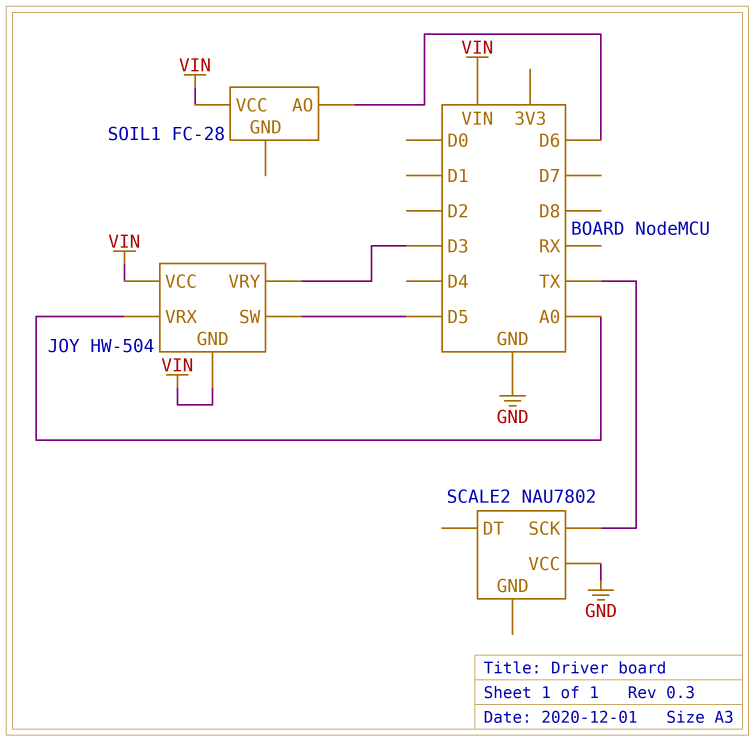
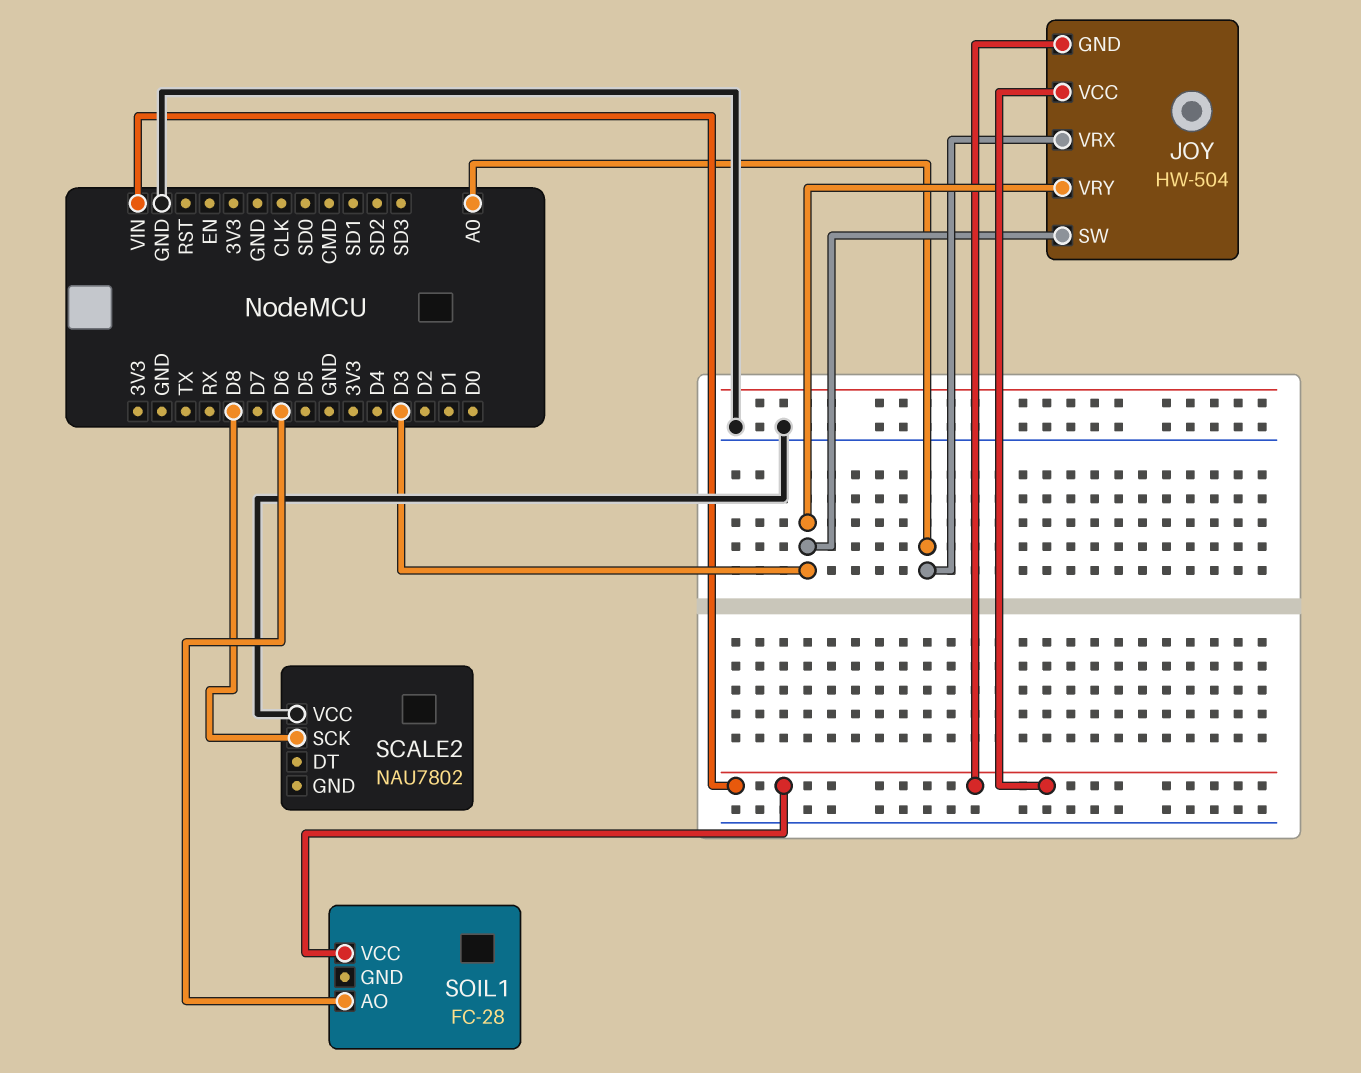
JOY pin SW: D5 -> D3
SCALE2 pin SCK: TX -> D8

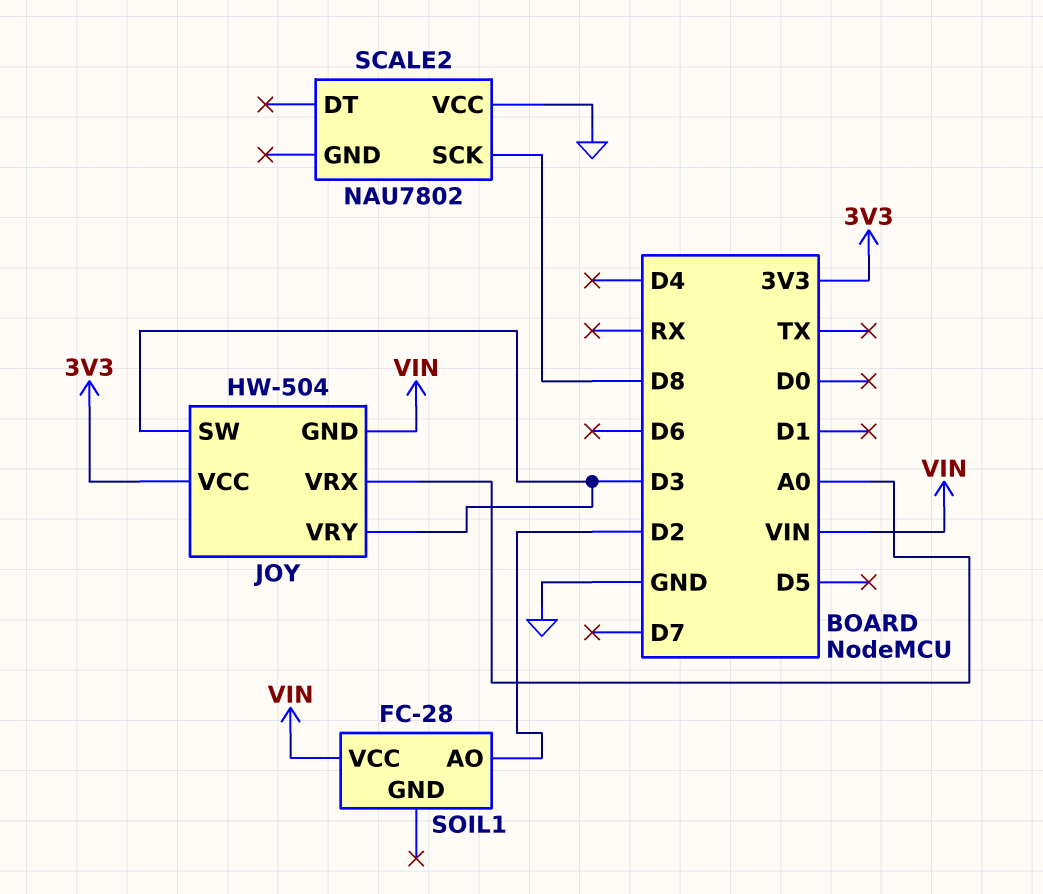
JOY pin VCC: VIN -> 3V3
SOIL1 pin AO: D6 -> D2

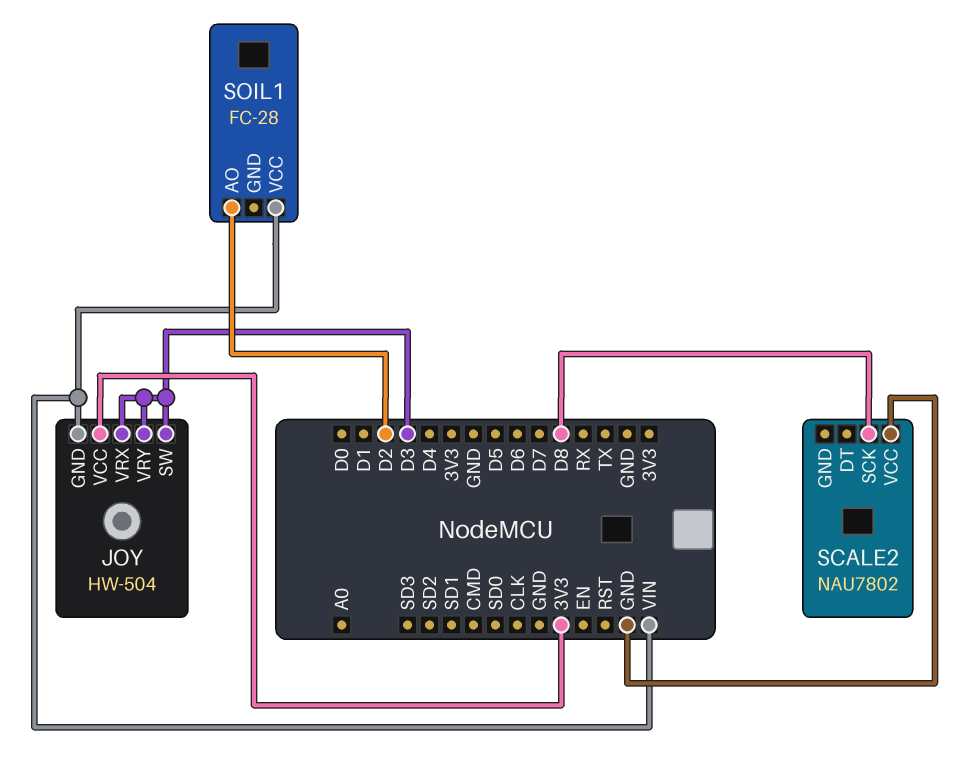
JOY pin VRX: A0 -> D3

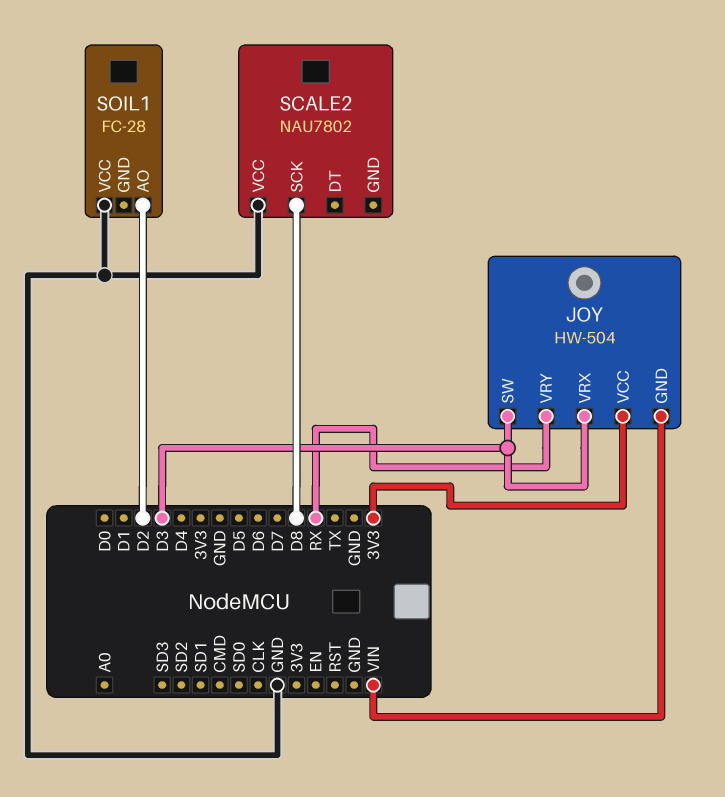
JOY pin VRY: D3 -> RX
SOIL1 pin VCC: VIN -> GND

